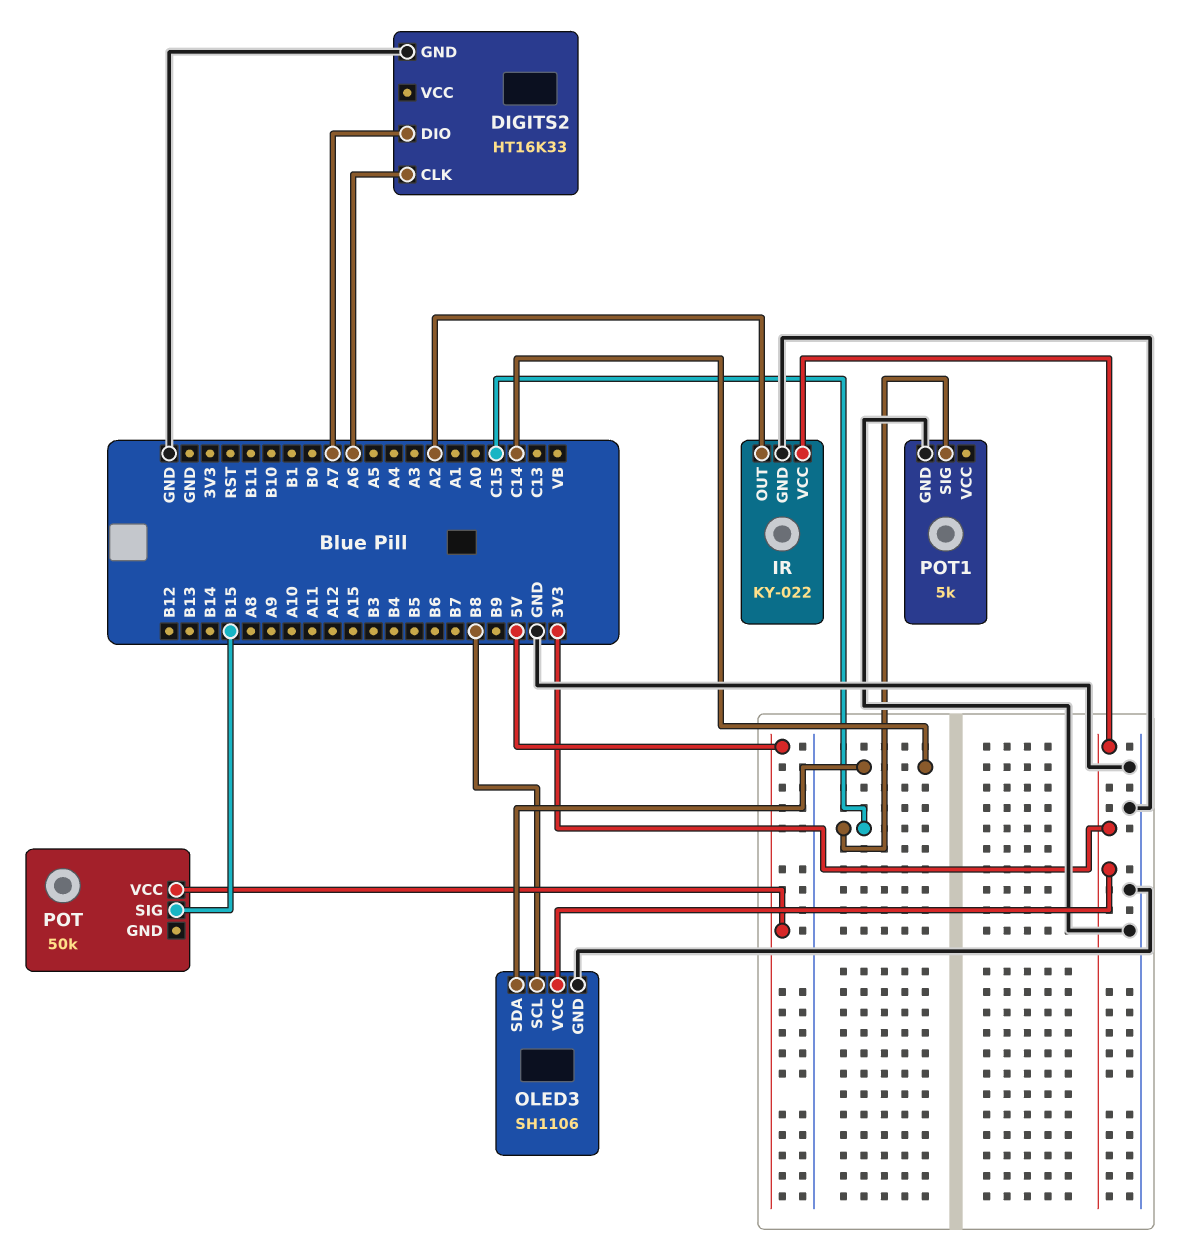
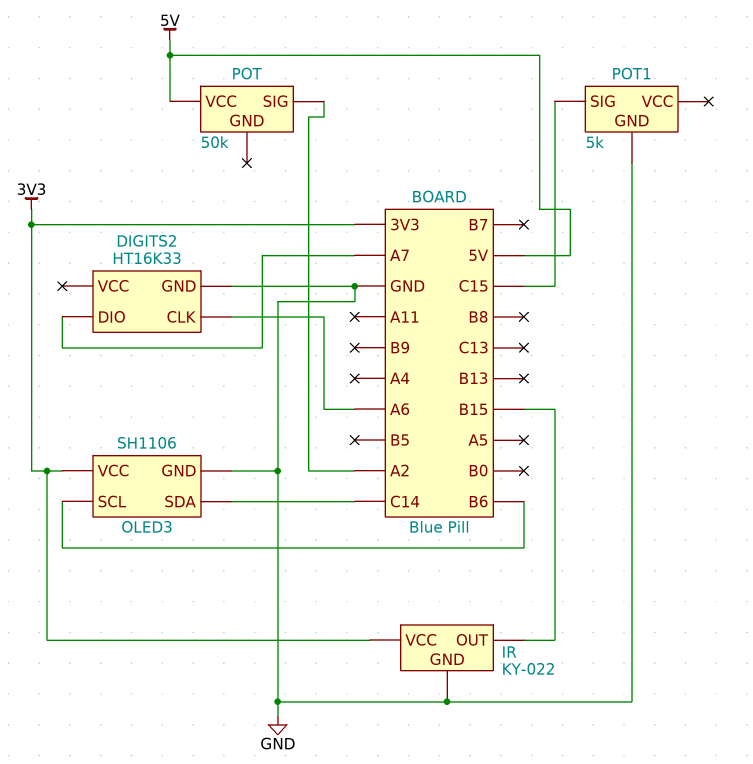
IR pin OUT: A2 -> B15
OLED3 pin SCL: B8 -> B6
POT pin SIG: B15 -> A2

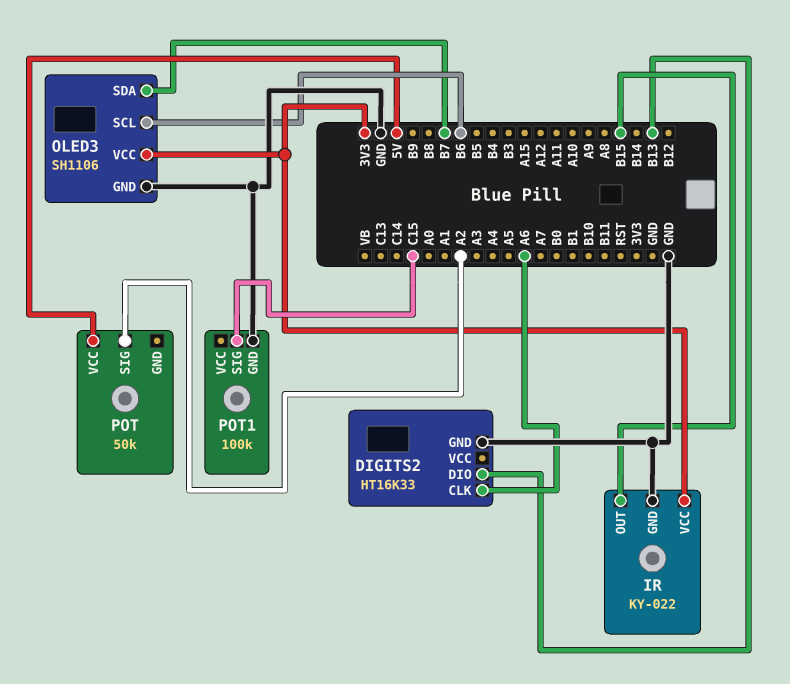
DIGITS2 pin DIO: A7 -> B13
OLED3 pin SDA: C14 -> B7
POT1: 5k -> 100k

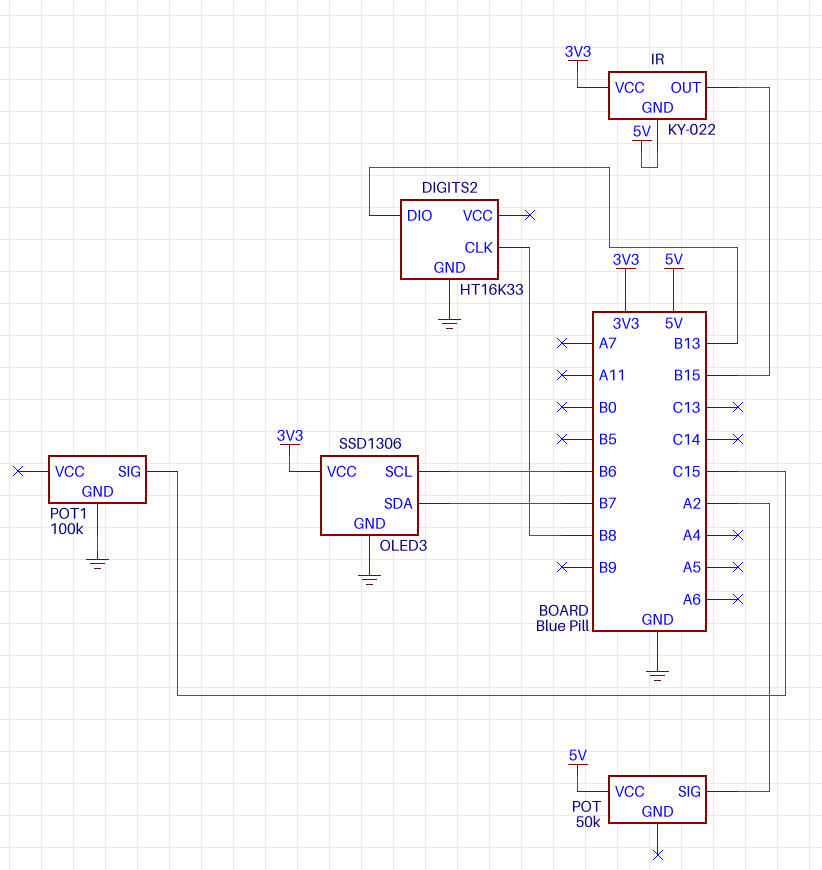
DIGITS2 pin CLK: A6 -> B8
IR pin GND: GND -> 5V
OLED3: SH1106 -> SSD1306

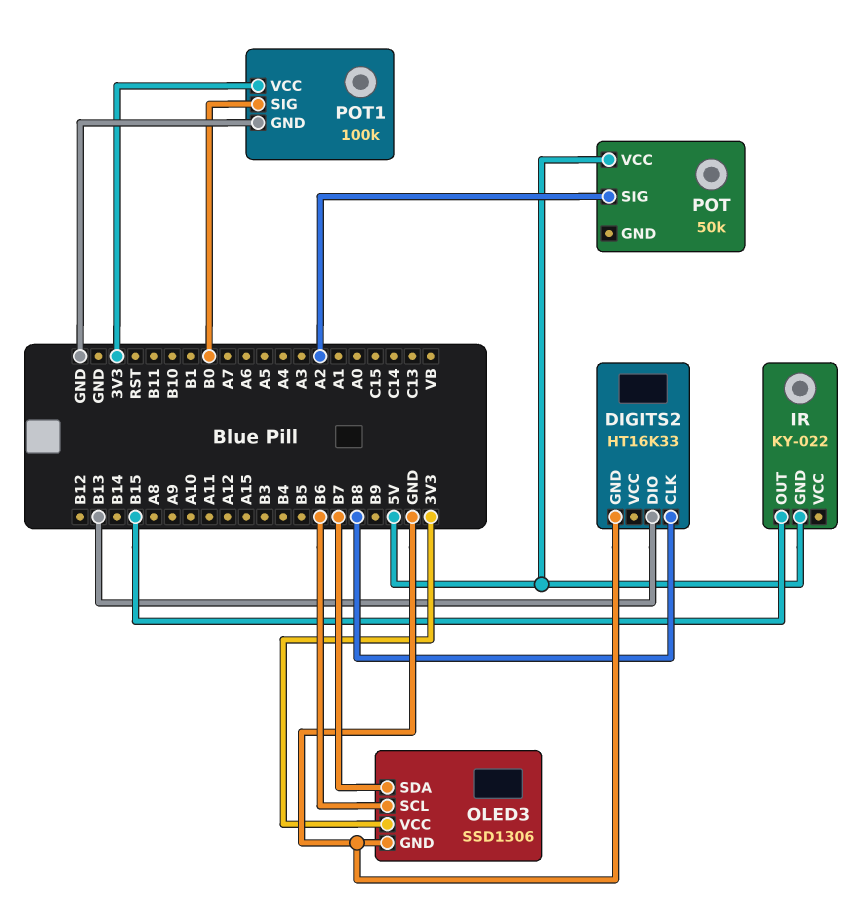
IR pin VCC: 3V3 -> none
POT1 pin SIG: C15 -> B0
POT1 pin VCC: none -> 3V3

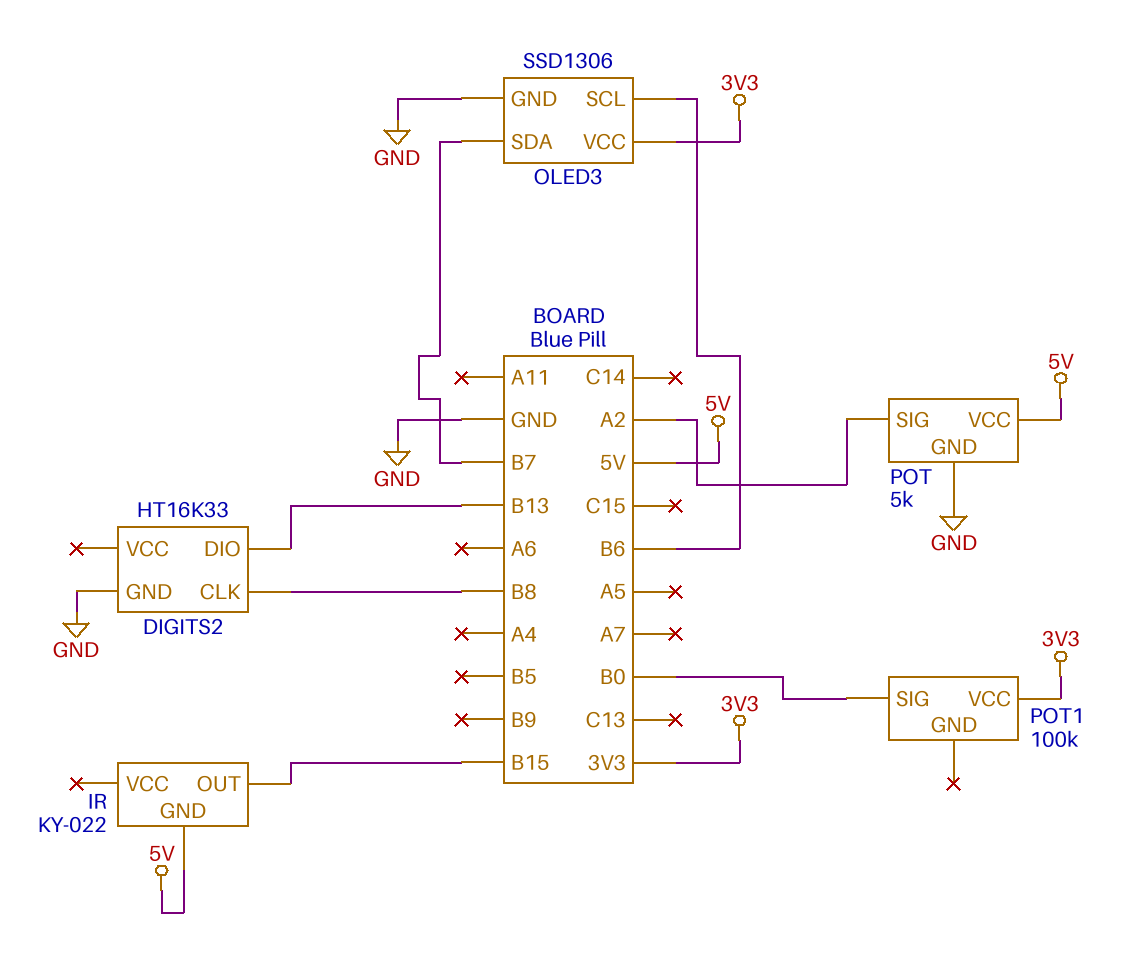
POT: 50k -> 5k
POT pin GND: none -> GND
POT1 pin GND: GND -> none

